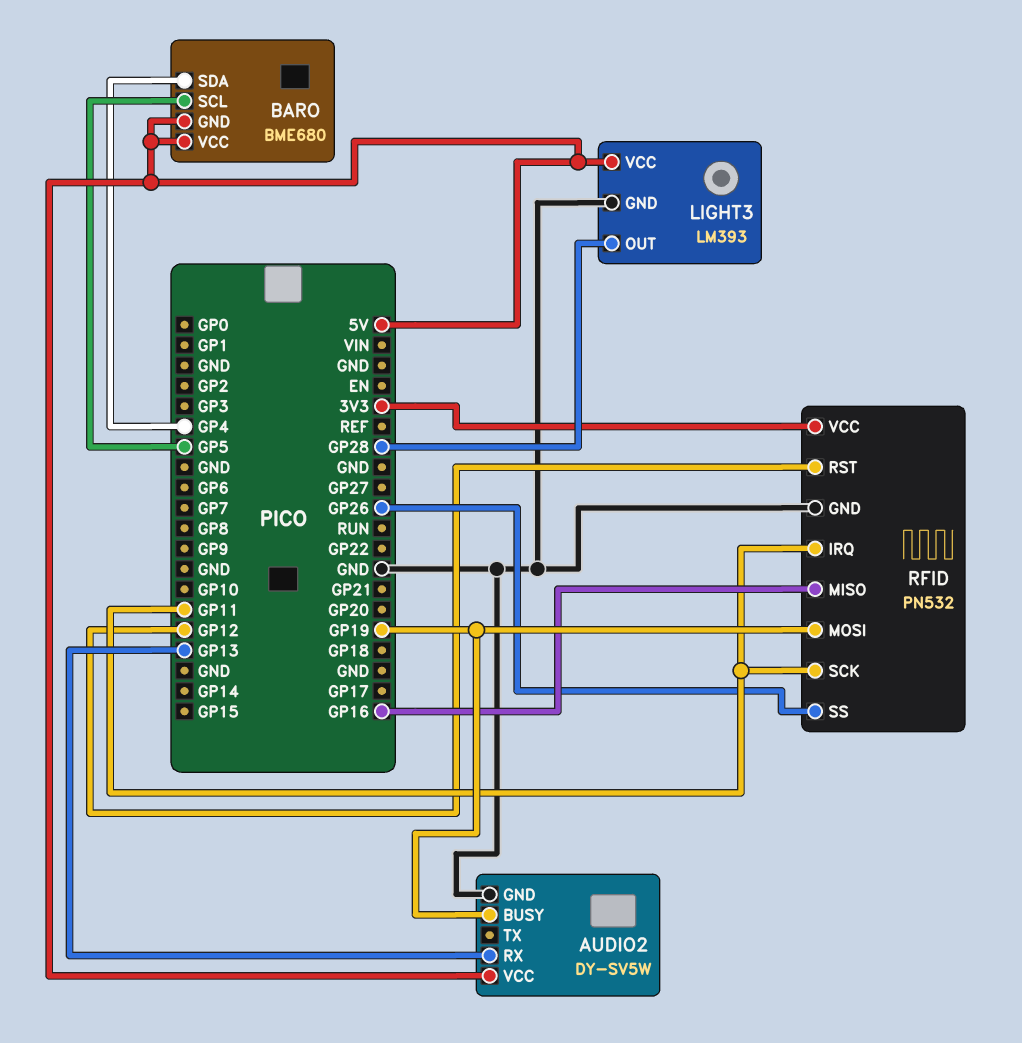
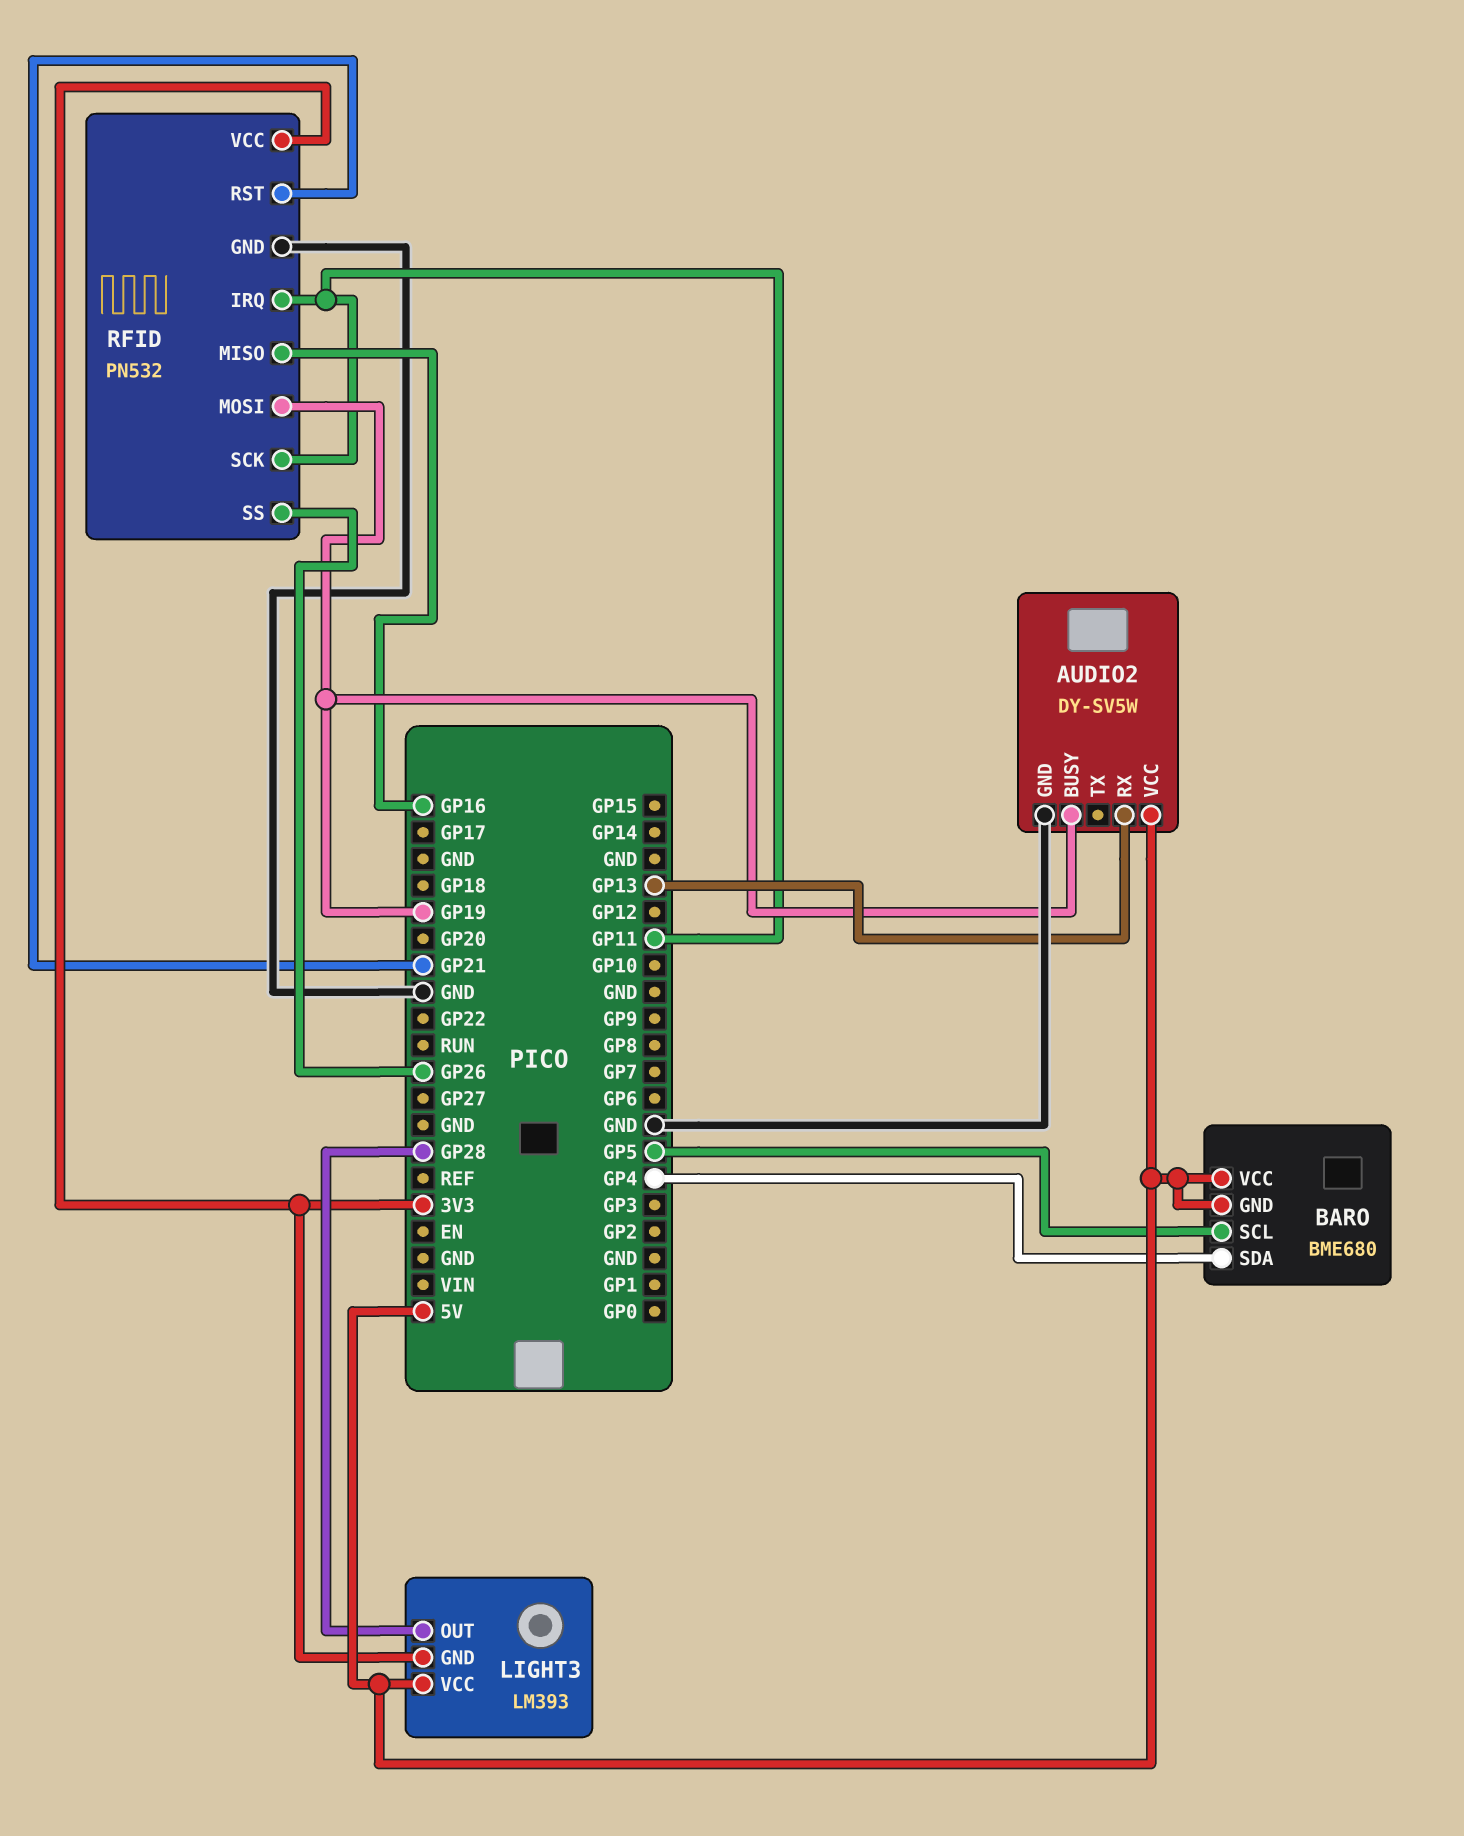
LIGHT3 pin GND: GND -> 3V3
RFID pin RST: GP12 -> GP21

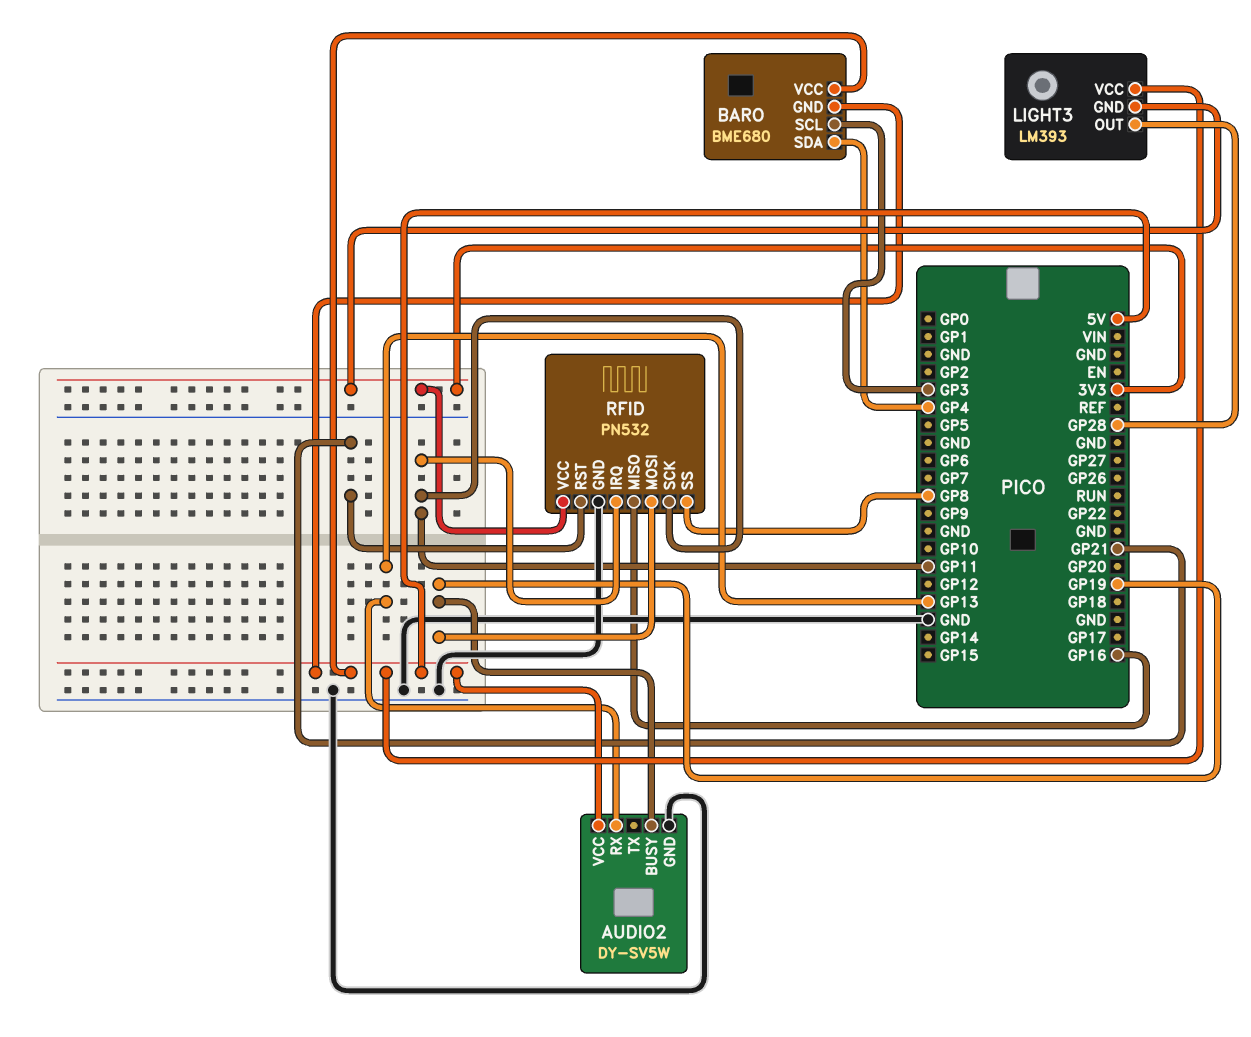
BARO pin SCL: GP5 -> GP3
RFID pin SS: GP26 -> GP8

